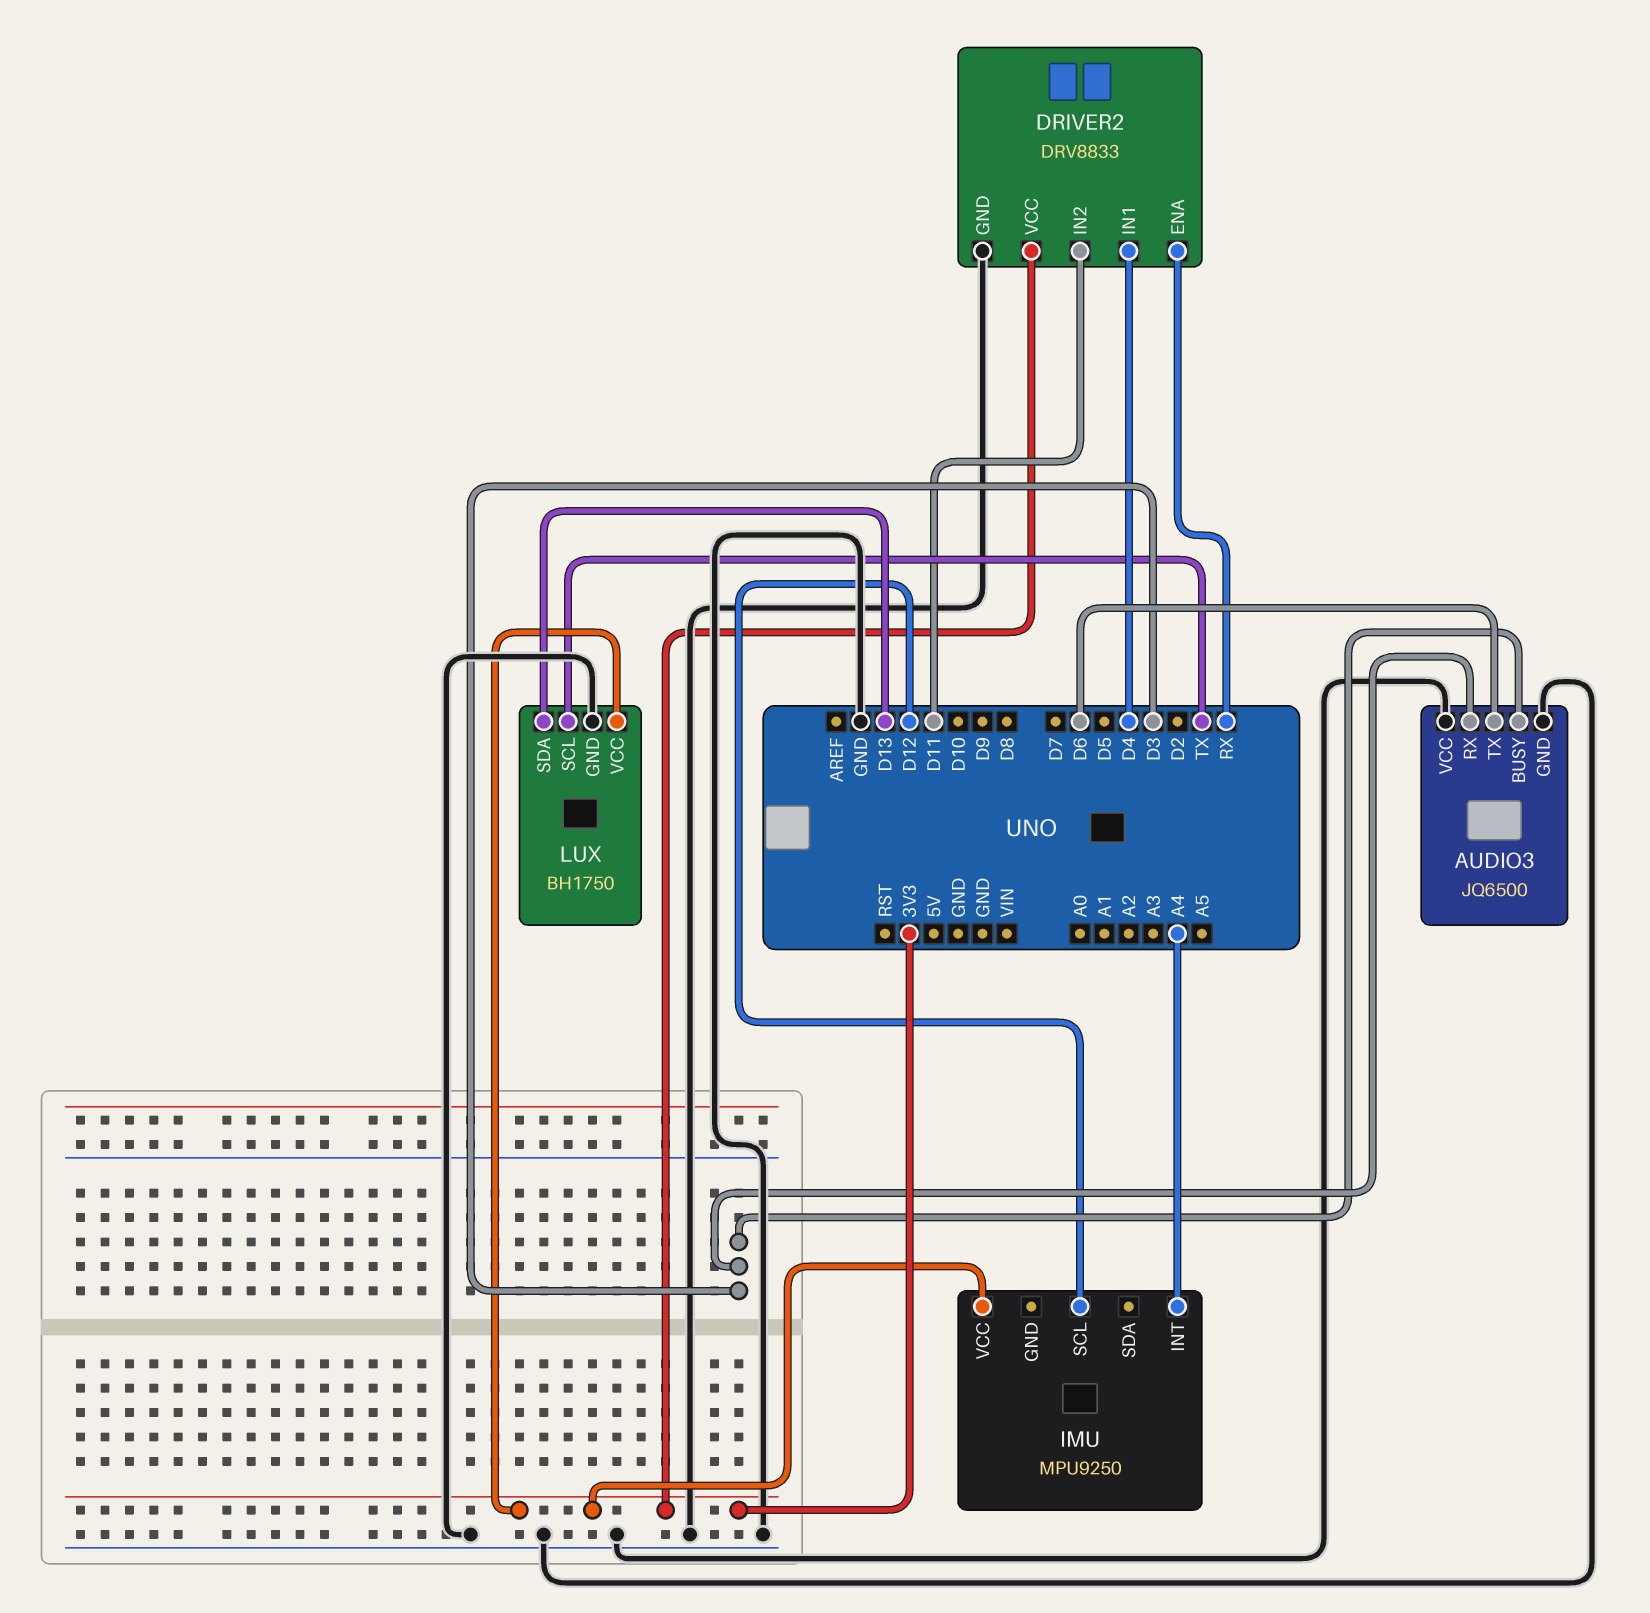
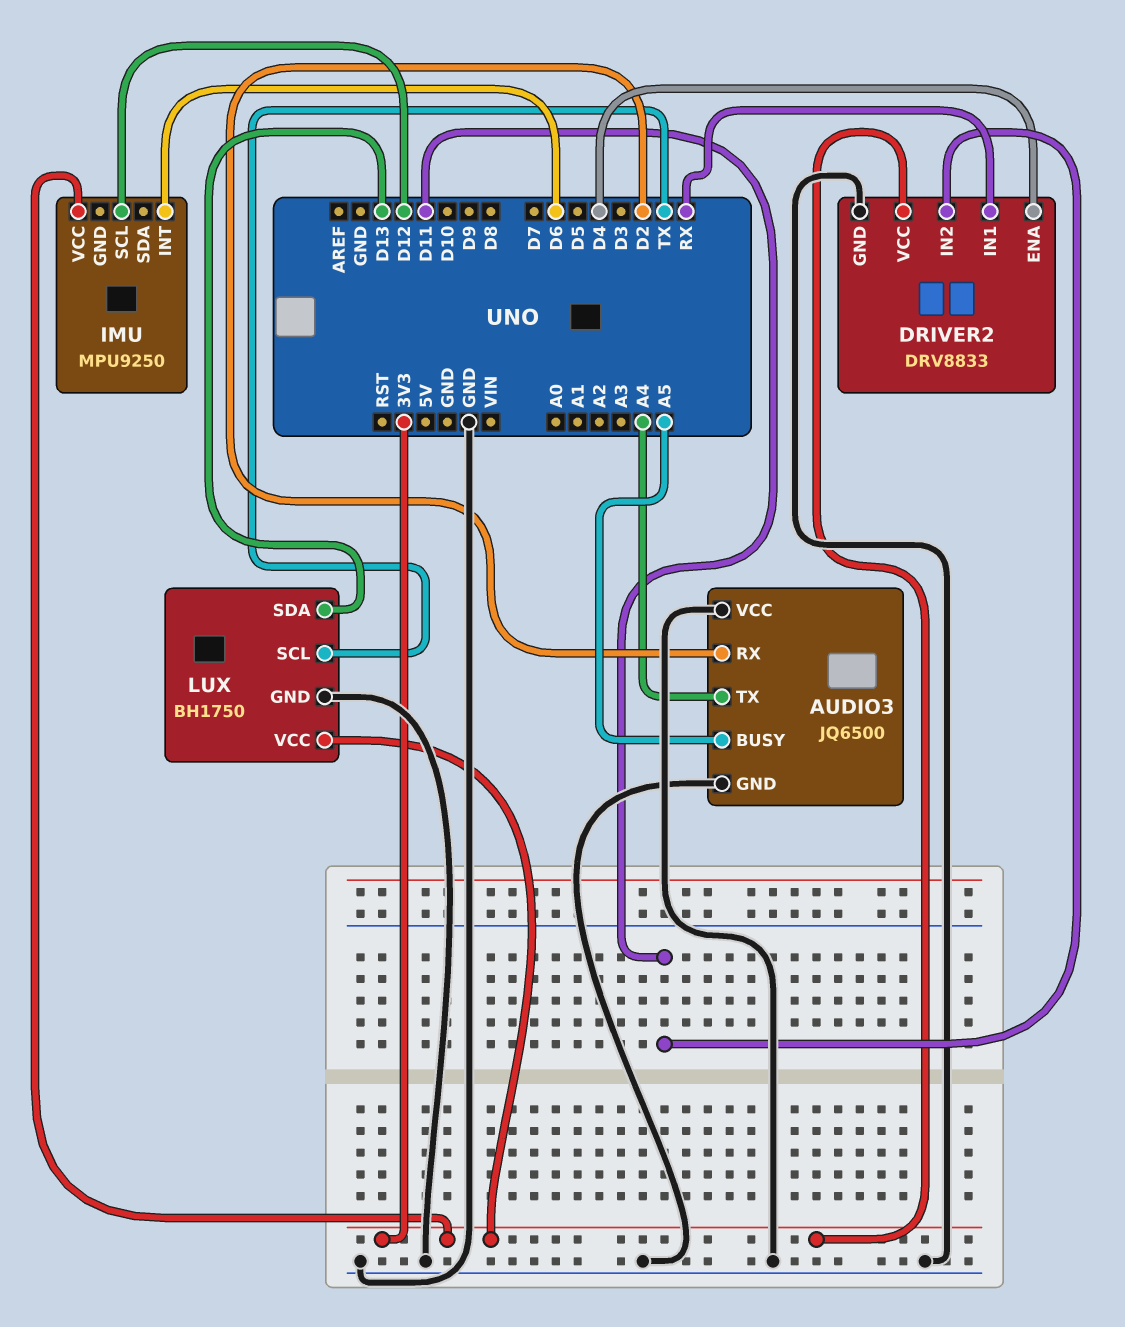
AUDIO3 pin BUSY: D3 -> A5
AUDIO3 pin RX: D3 -> D2
AUDIO3 pin TX: D6 -> A4
DRIVER2 pin ENA: RX -> D4
DRIVER2 pin IN1: D4 -> RX
IMU pin INT: A4 -> D6

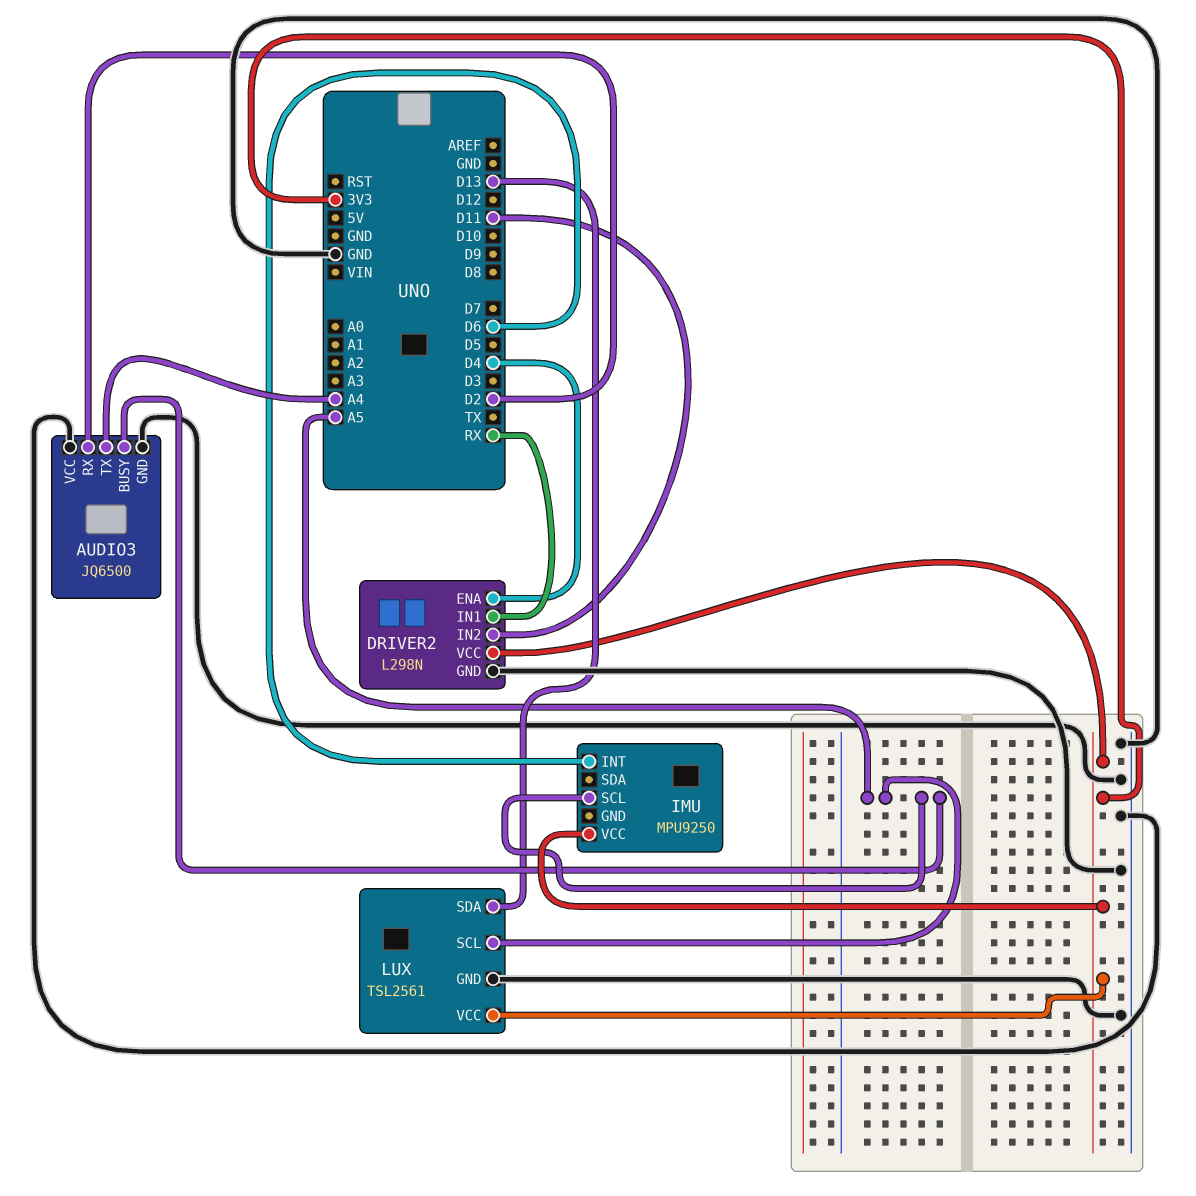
DRIVER2: DRV8833 -> L298N
IMU pin SCL: D12 -> A5
LUX: BH1750 -> TSL2561
LUX pin SCL: TX -> A5

